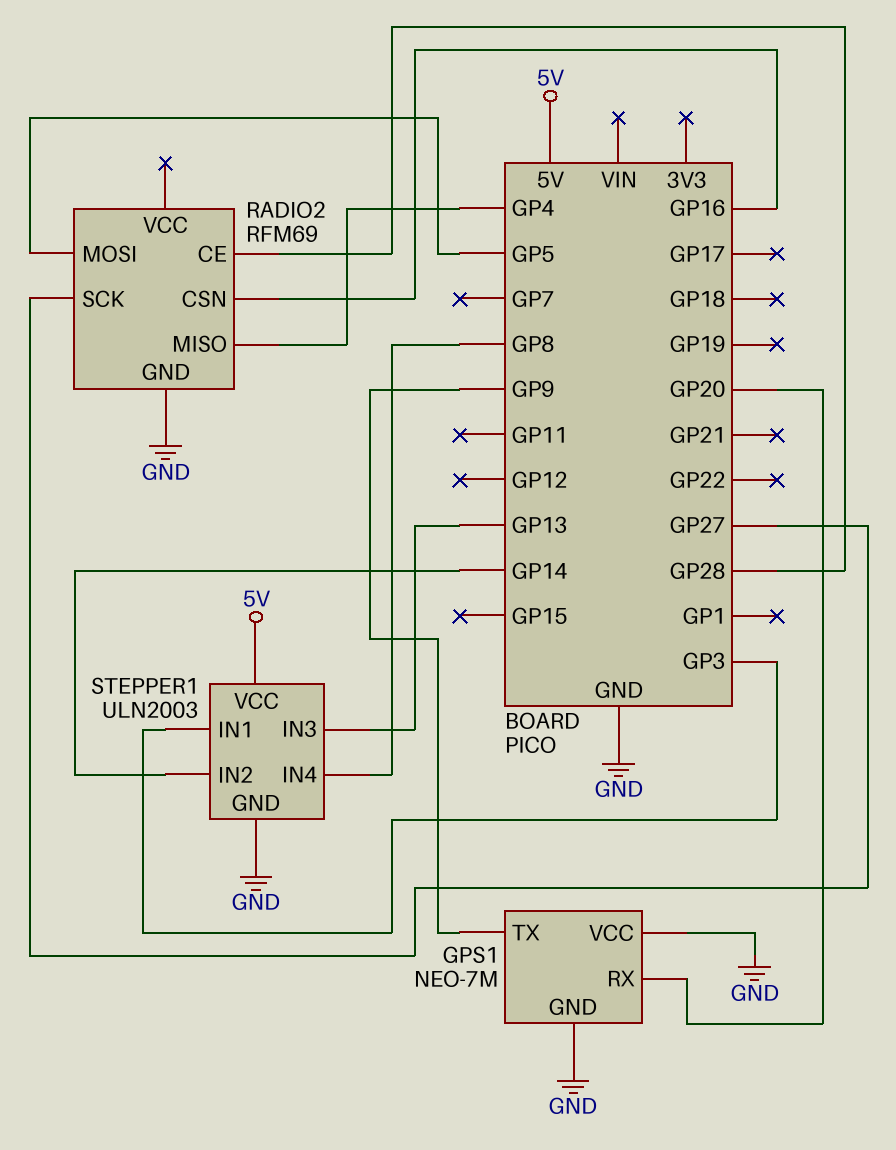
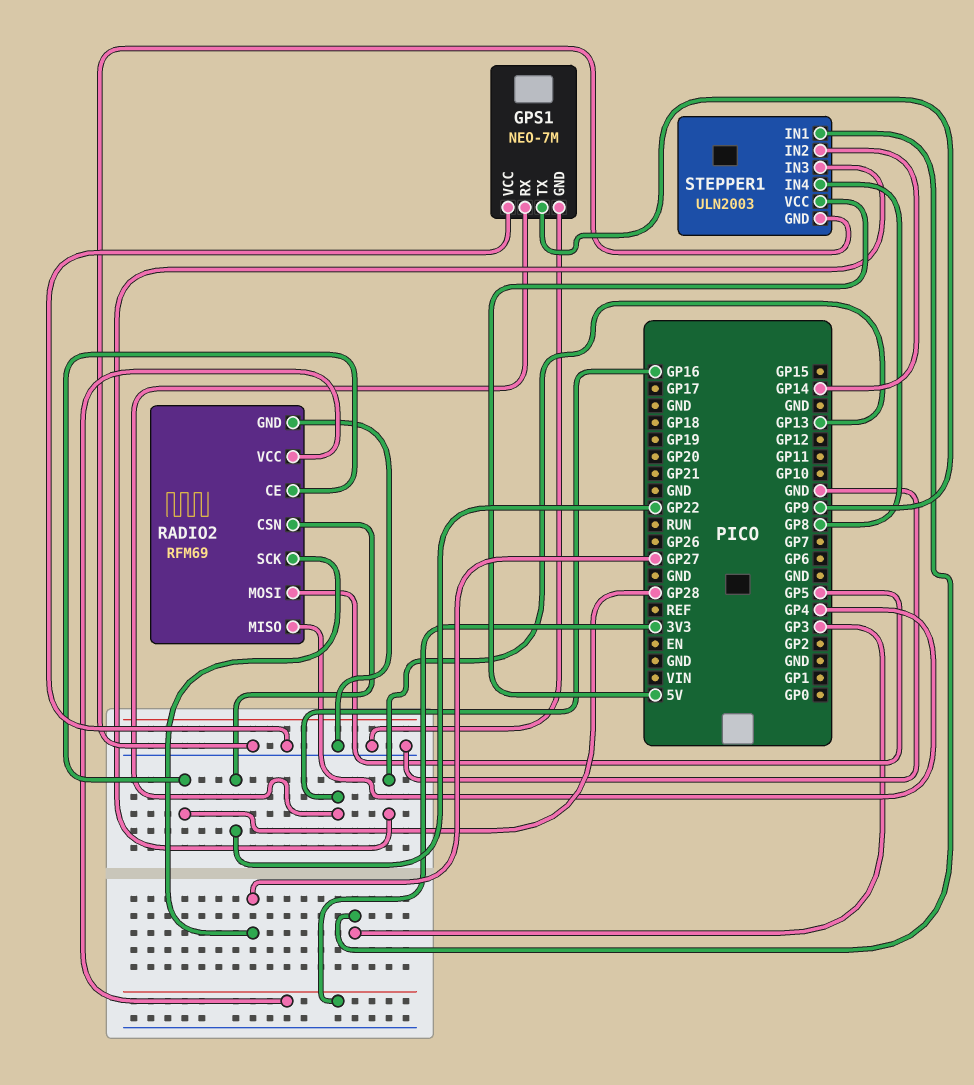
GPS1 pin RX: GP20 -> GP16
RADIO2 pin CSN: GP16 -> GP22
RADIO2 pin VCC: none -> 3V3

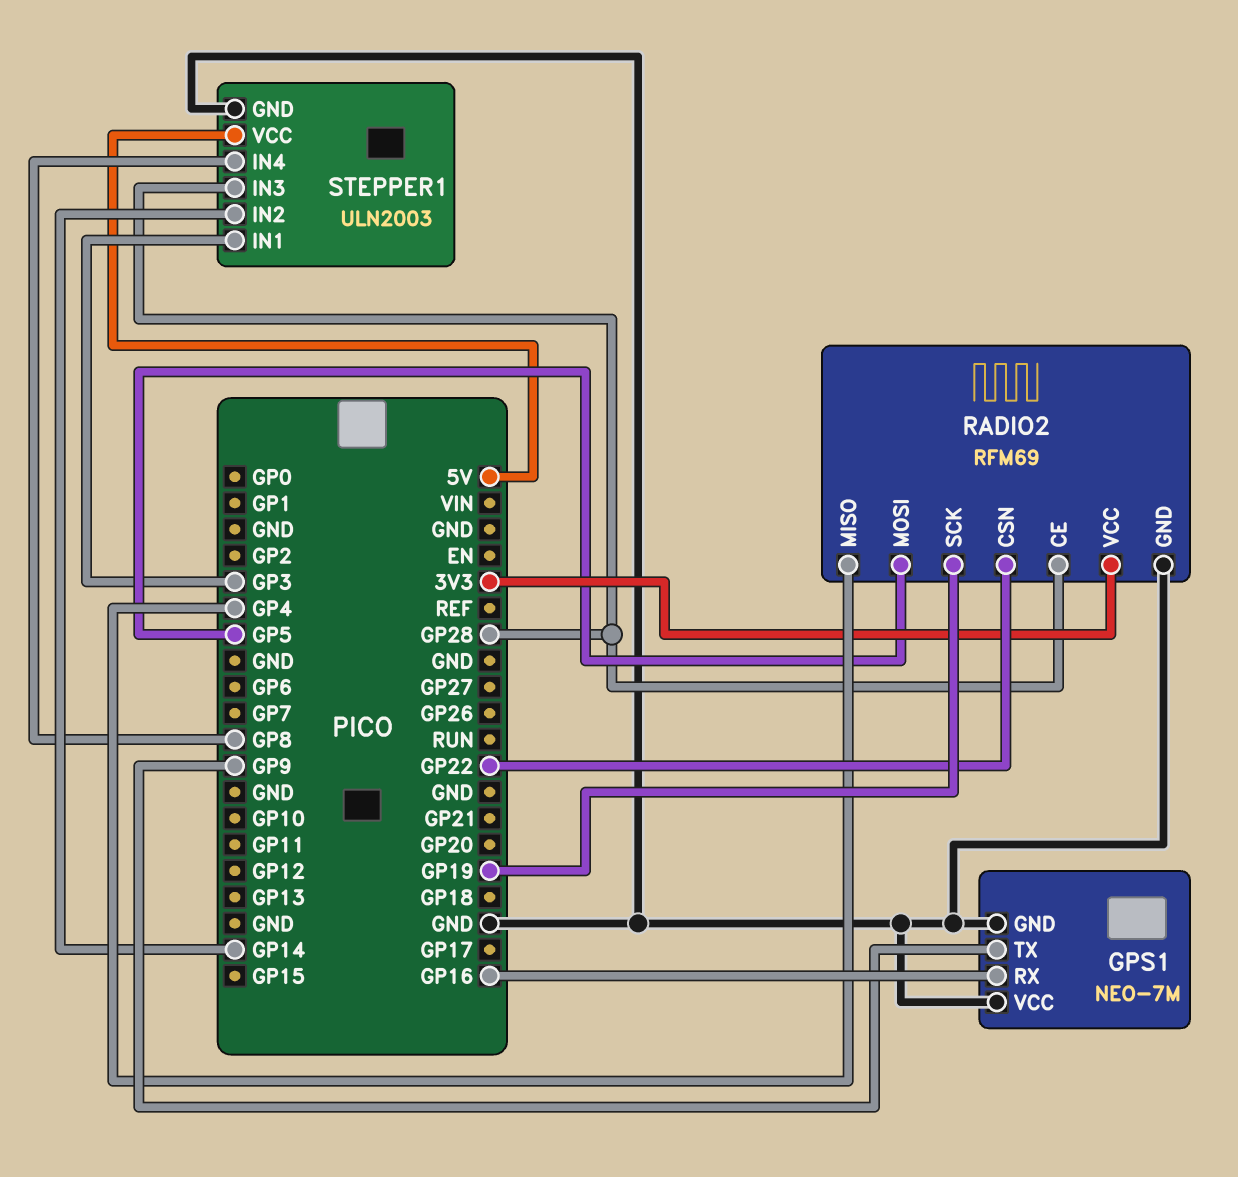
RADIO2 pin SCK: GP27 -> GP19
STEPPER1 pin IN3: GP13 -> GP28

